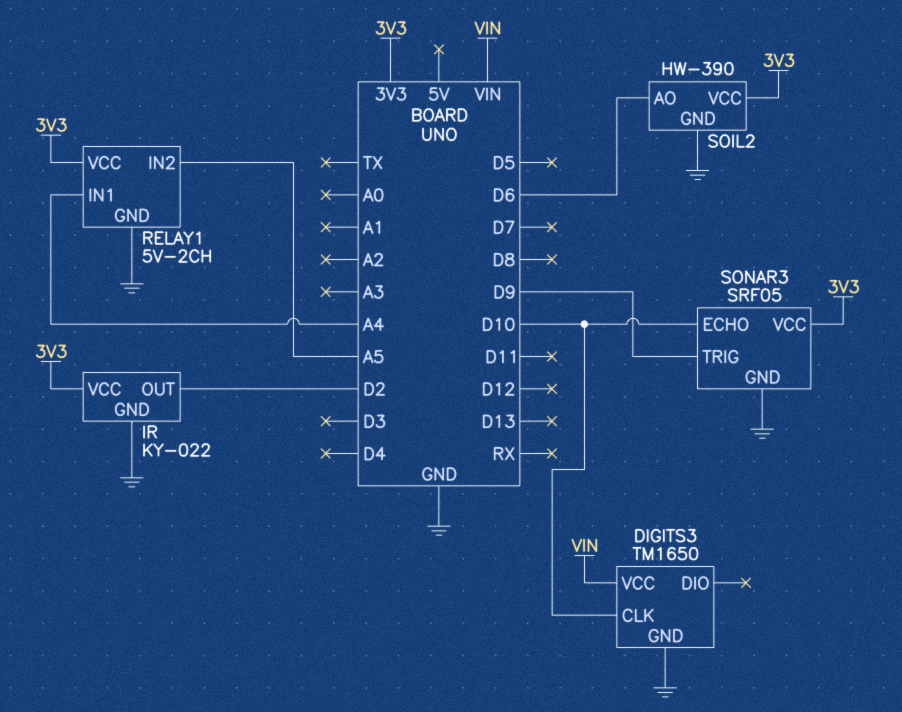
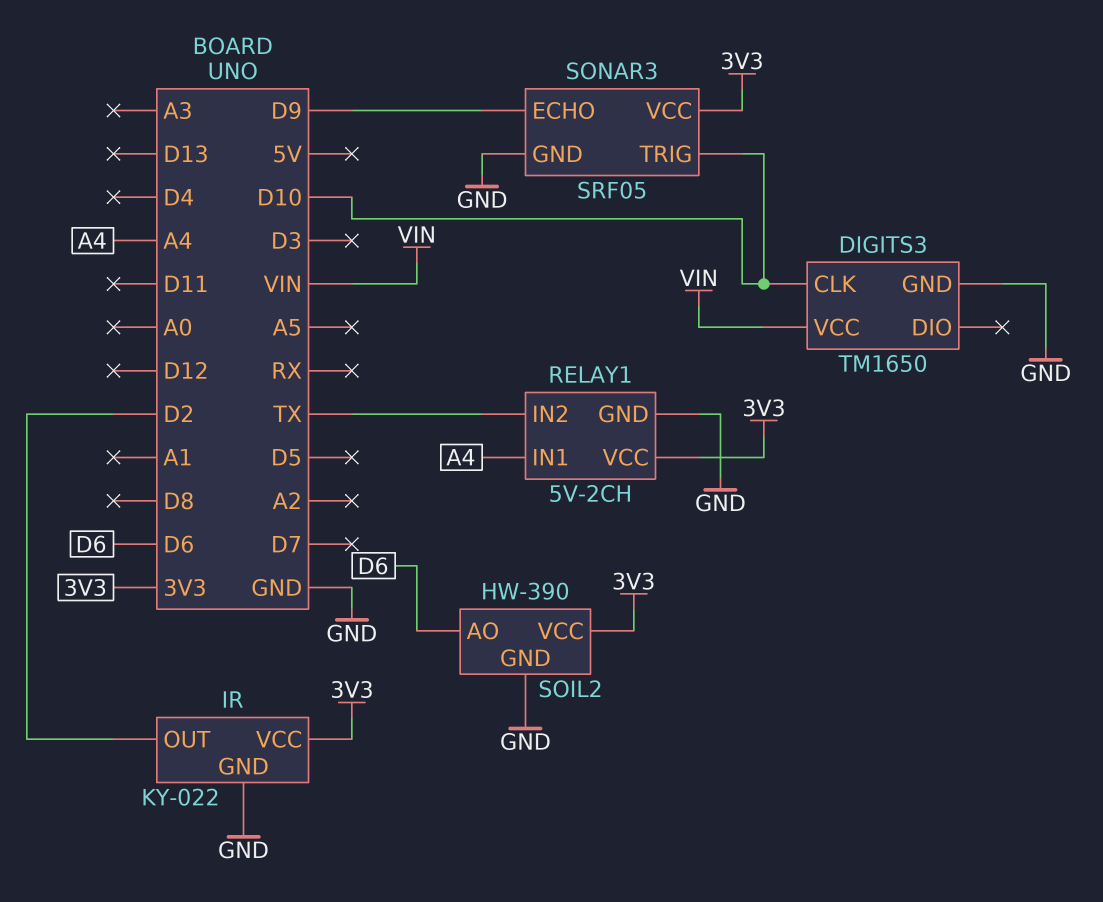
RELAY1 pin IN2: A5 -> TX
SONAR3 pin ECHO: D10 -> D9
SONAR3 pin TRIG: D9 -> D10

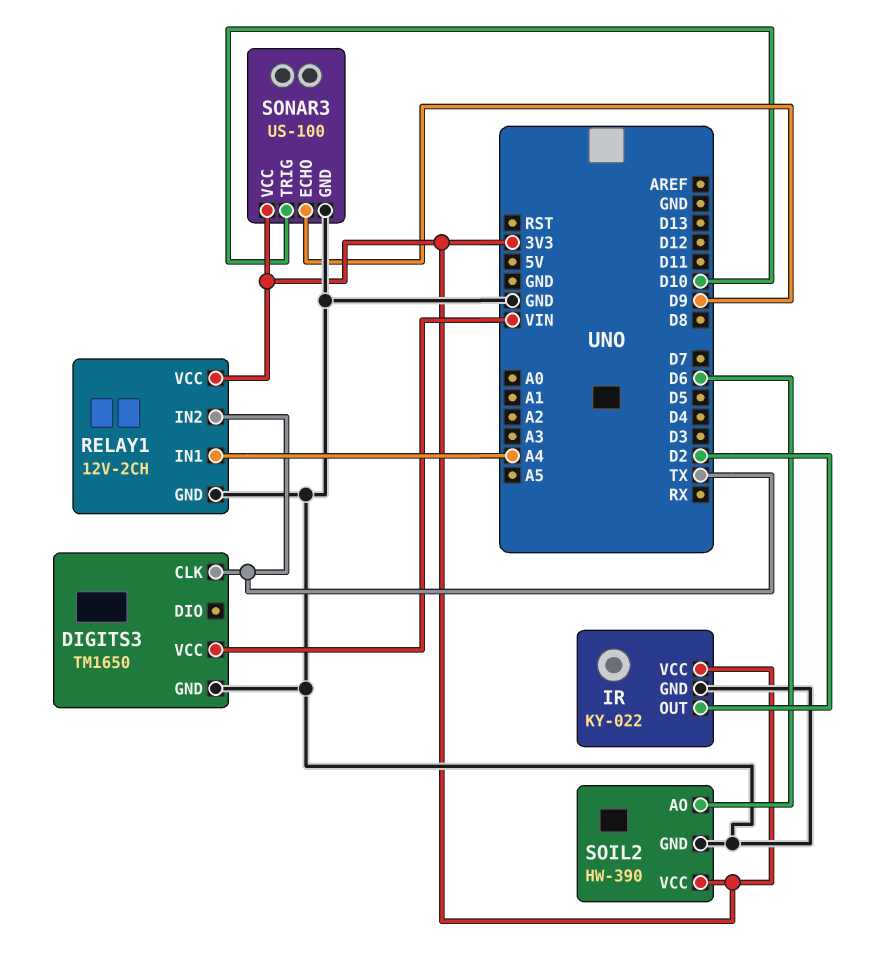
DIGITS3 pin CLK: D10 -> TX
RELAY1: 5V-2CH -> 12V-2CH
SONAR3: SRF05 -> US-100

